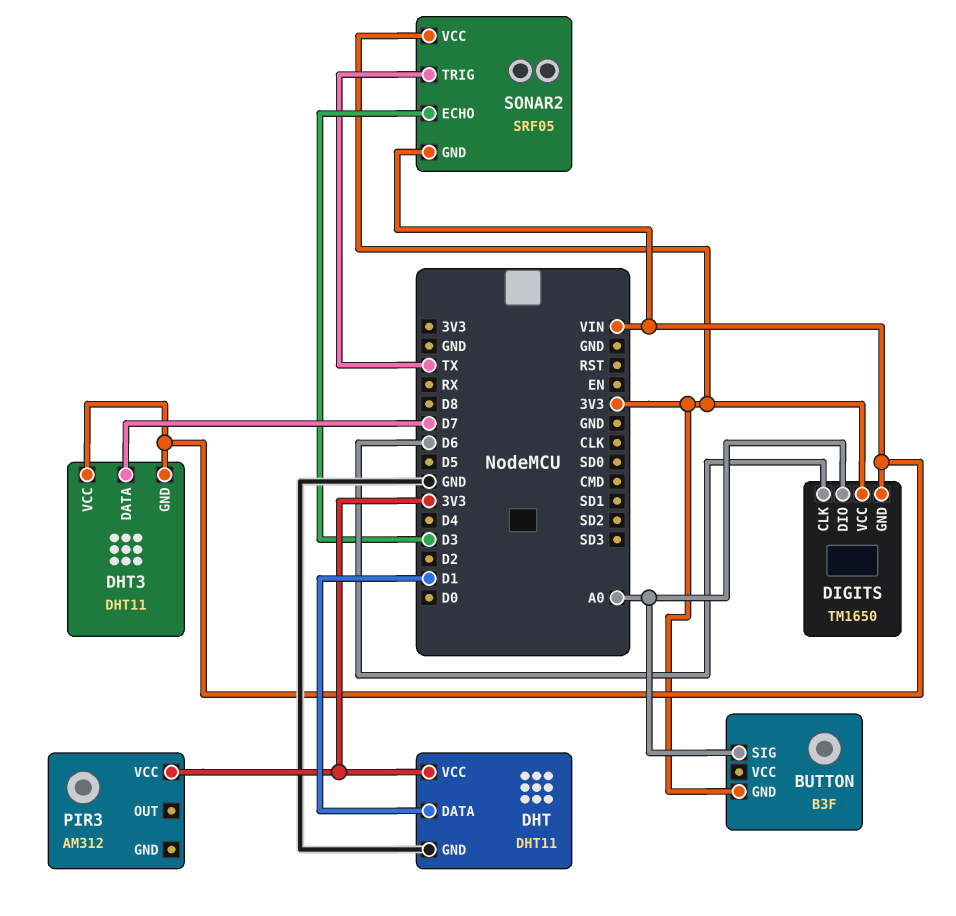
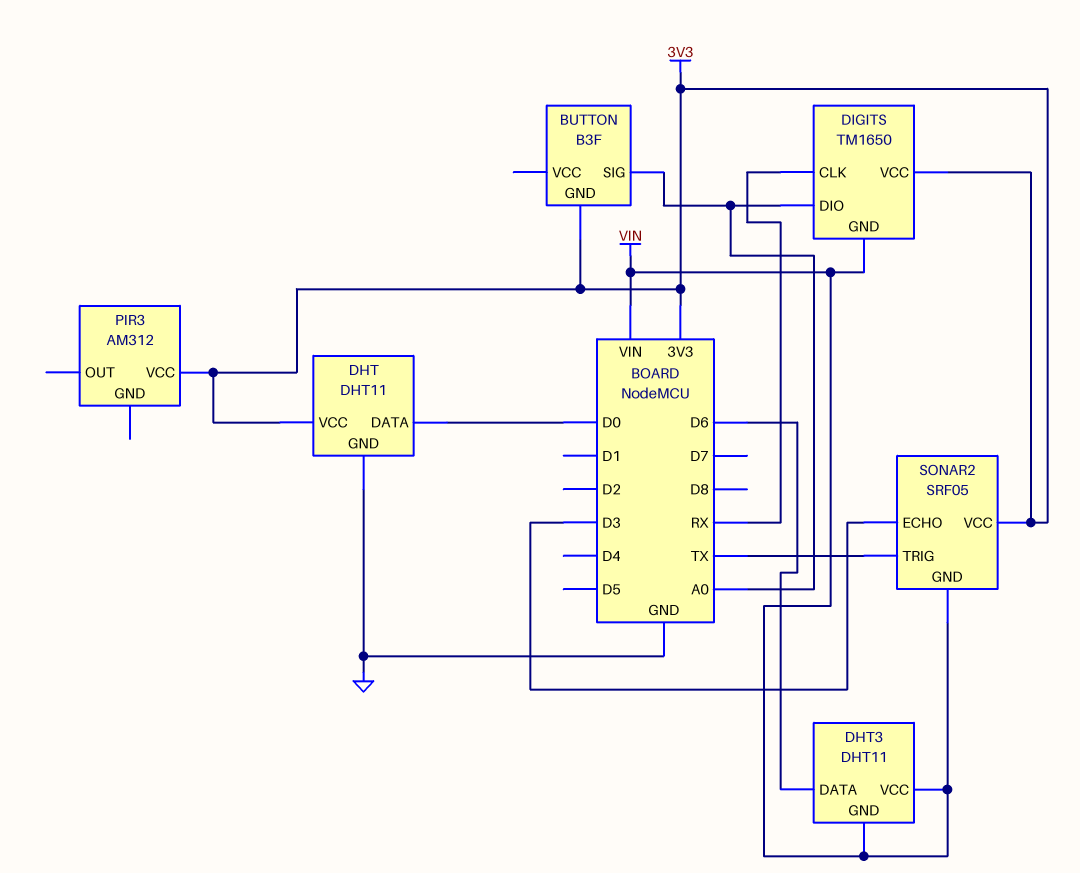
DHT pin DATA: D1 -> D0
DHT3 pin DATA: D7 -> D6
DIGITS pin CLK: D6 -> RX

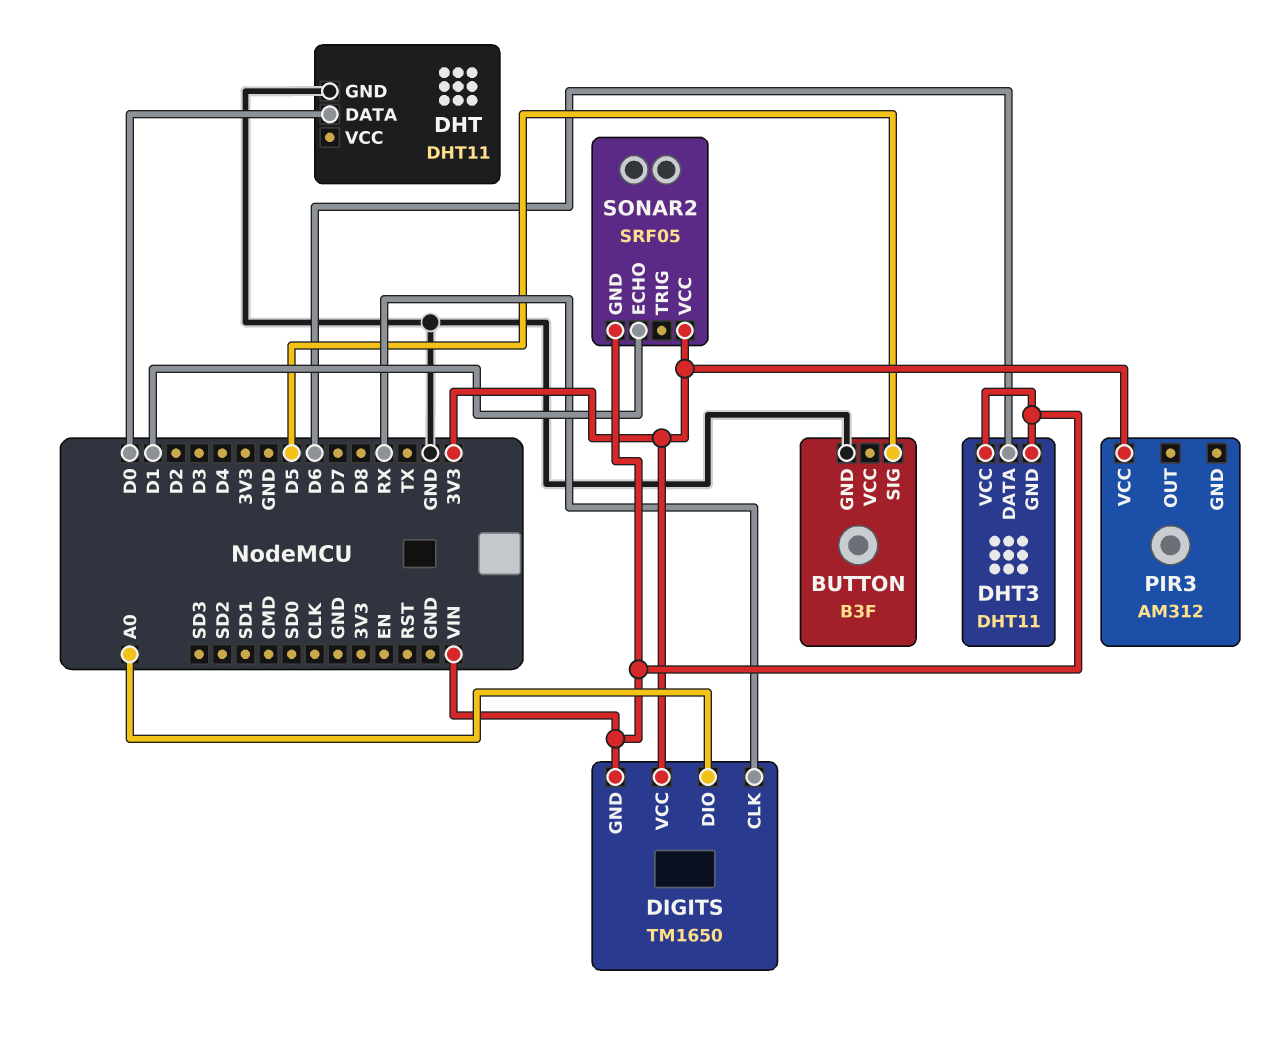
BUTTON pin GND: 3V3 -> GND
BUTTON pin SIG: A0 -> D5
DHT pin VCC: 3V3 -> none
SONAR2 pin ECHO: D3 -> D1
SONAR2 pin TRIG: TX -> none

